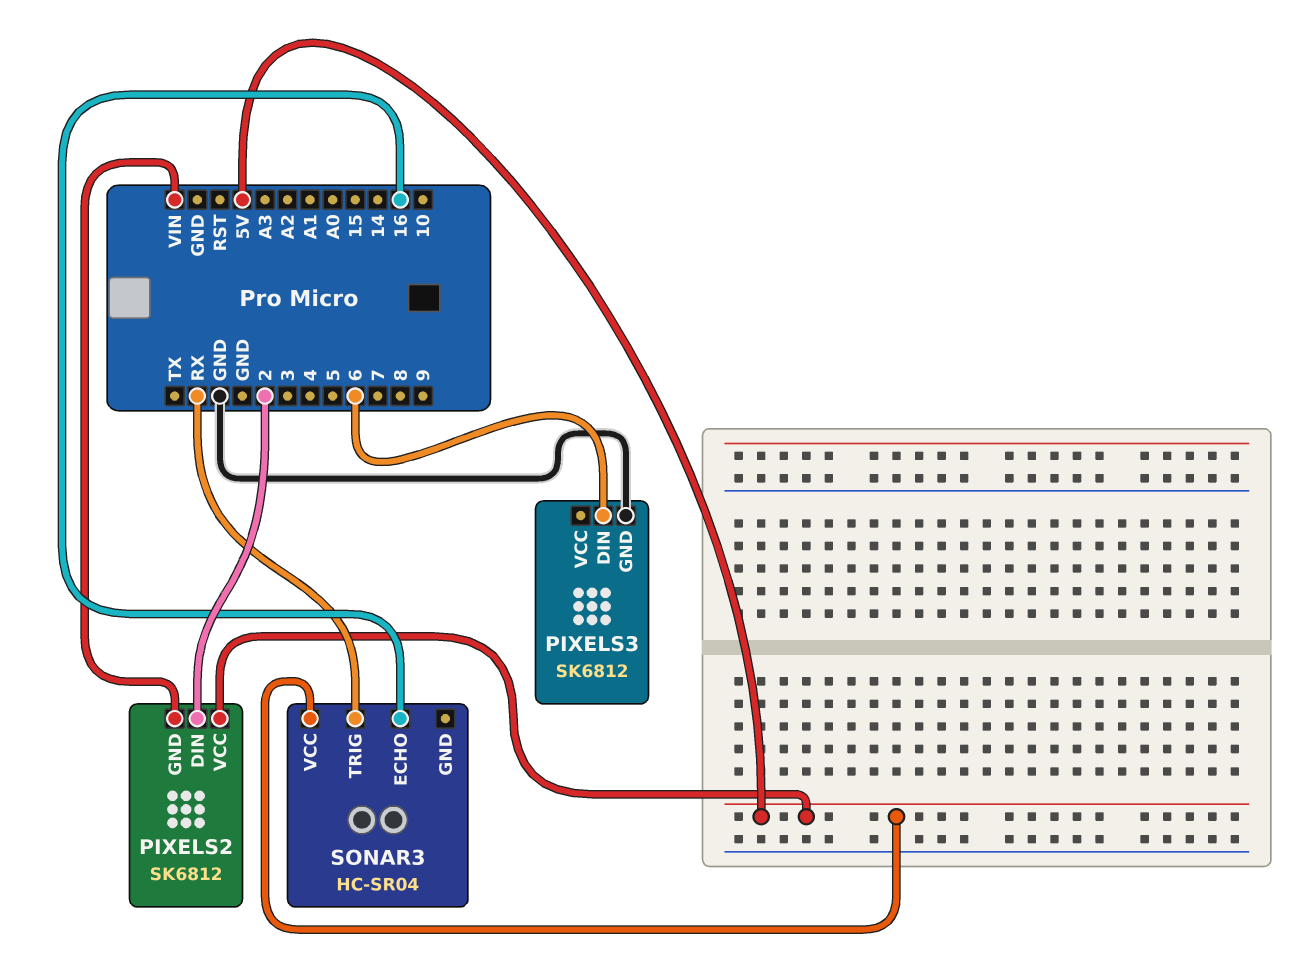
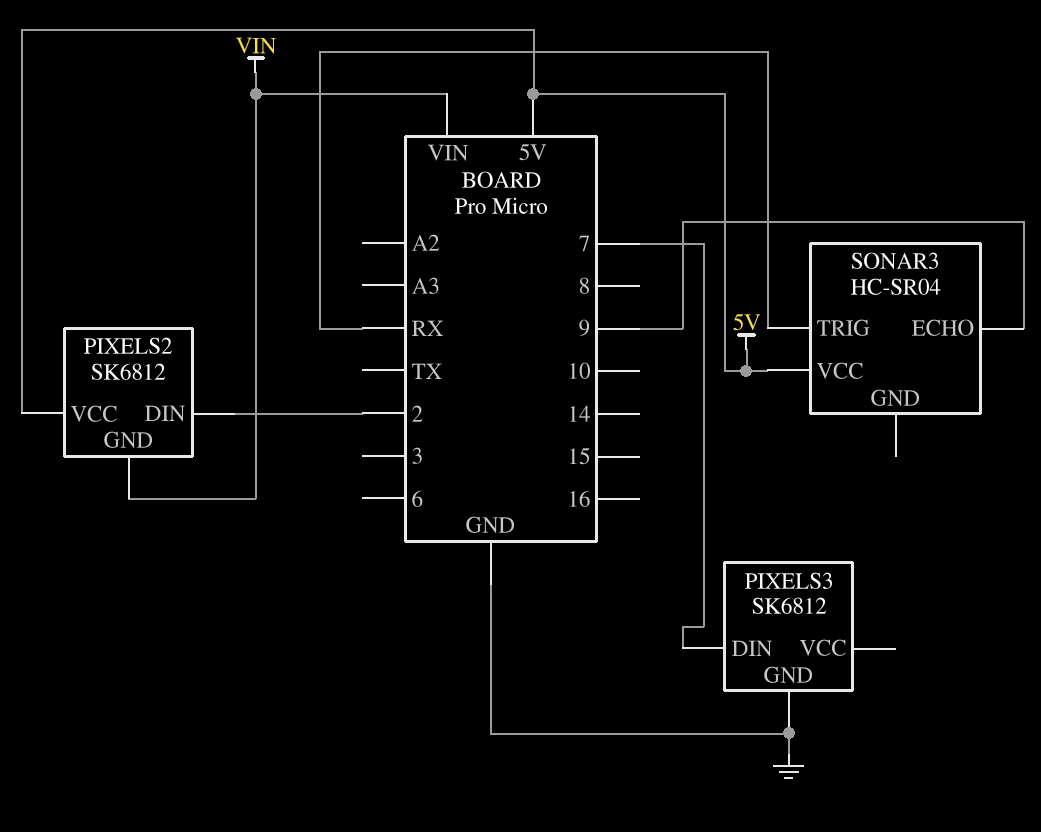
PIXELS3 pin DIN: 6 -> 7
SONAR3 pin ECHO: 16 -> 9

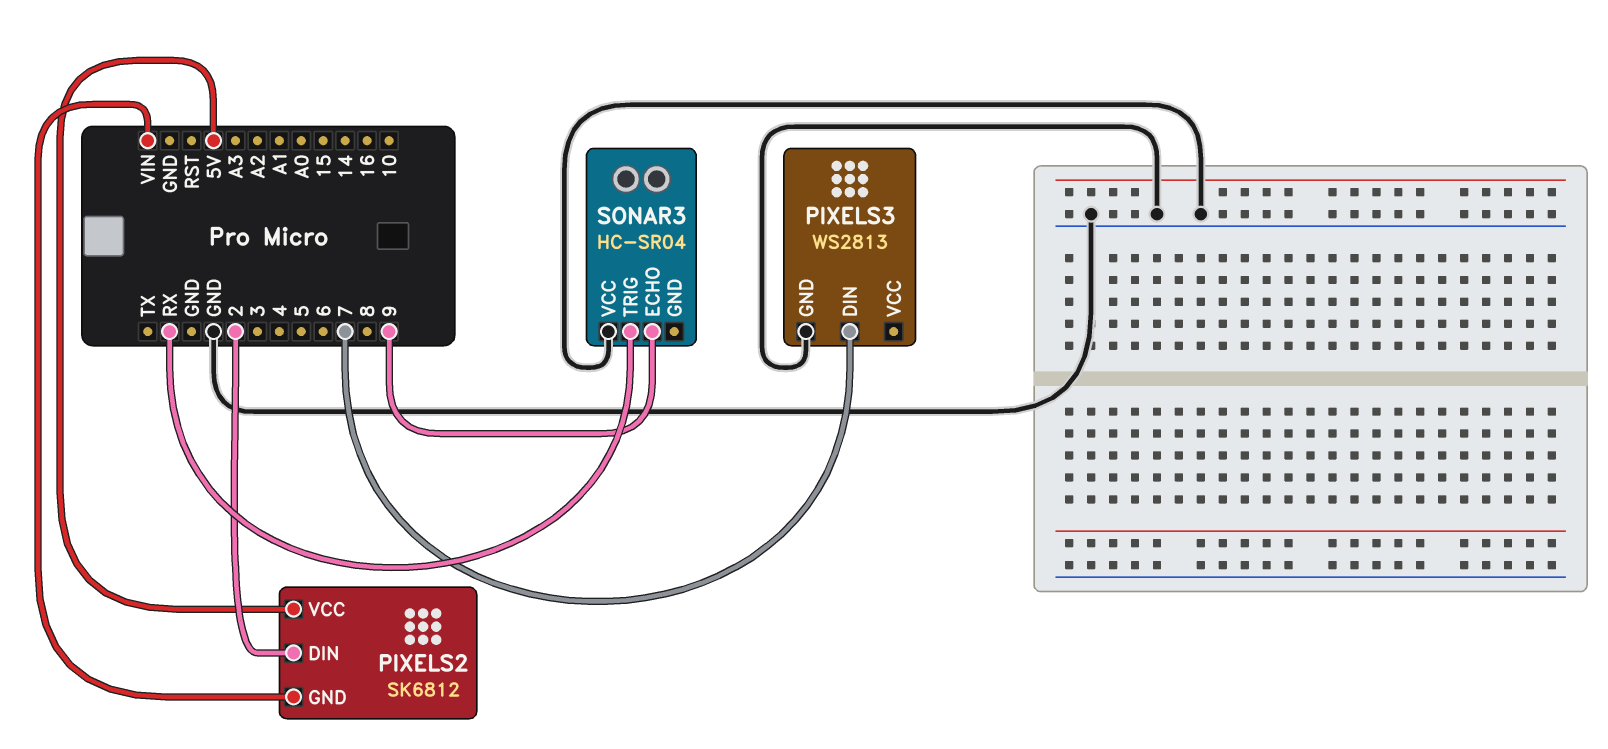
PIXELS3: SK6812 -> WS2813
SONAR3 pin VCC: 5V -> GND

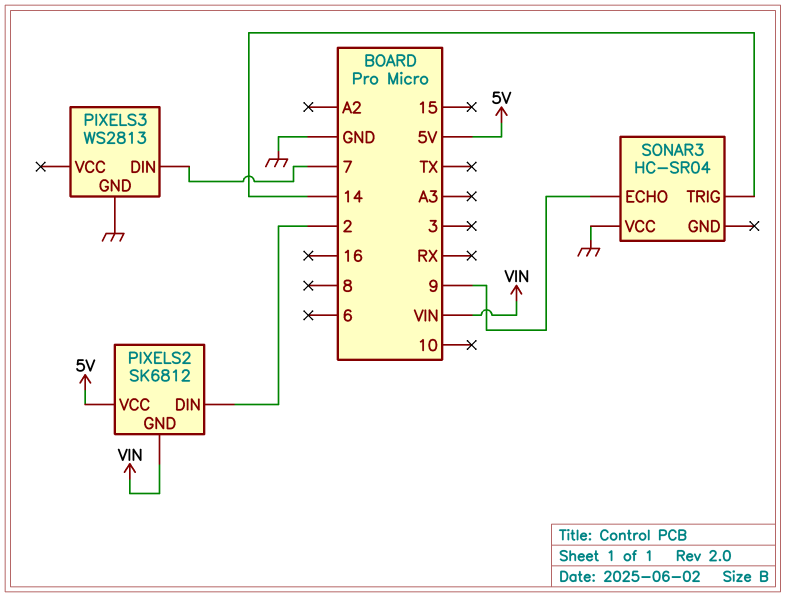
SONAR3 pin TRIG: RX -> 14

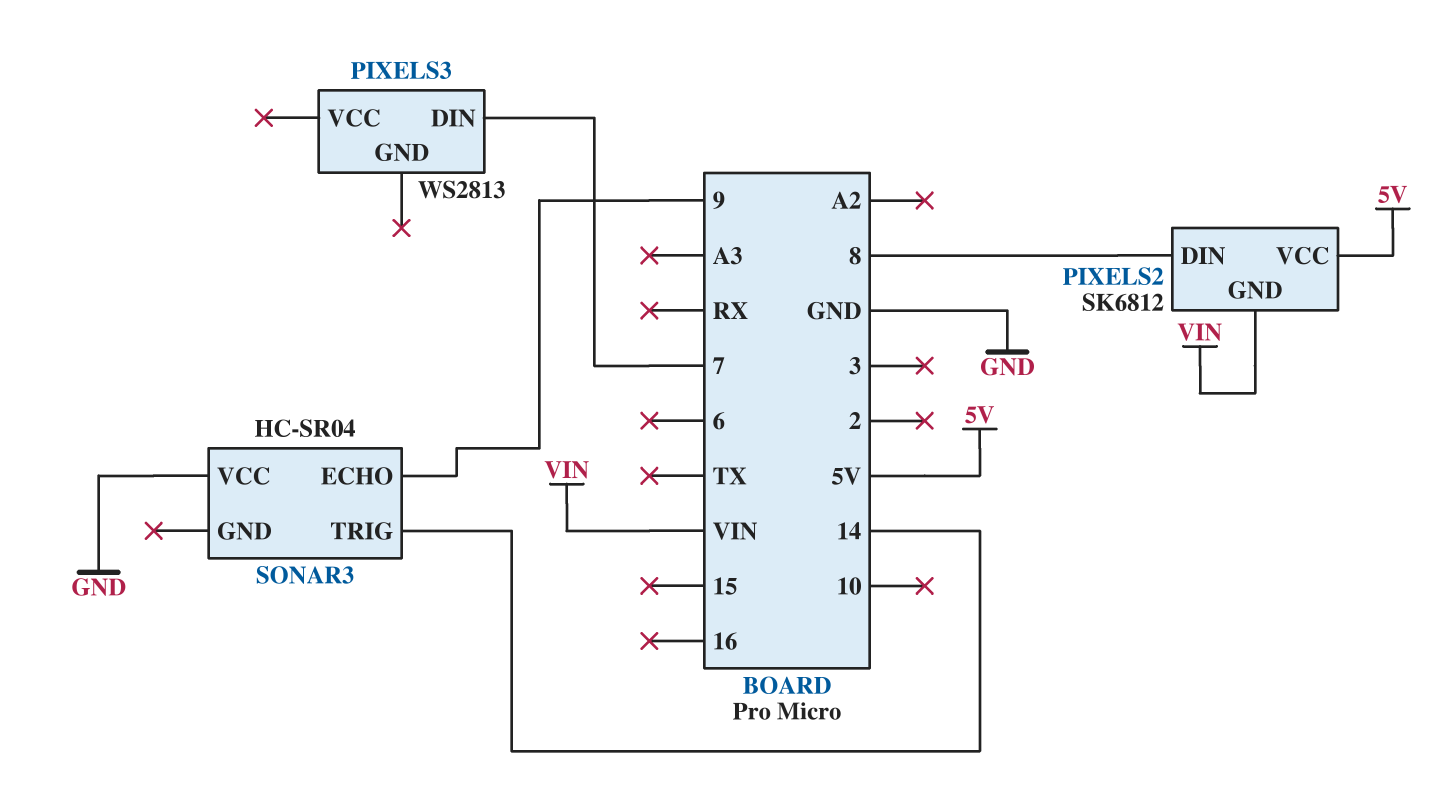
PIXELS2 pin DIN: 2 -> 8
PIXELS3 pin GND: GND -> none

